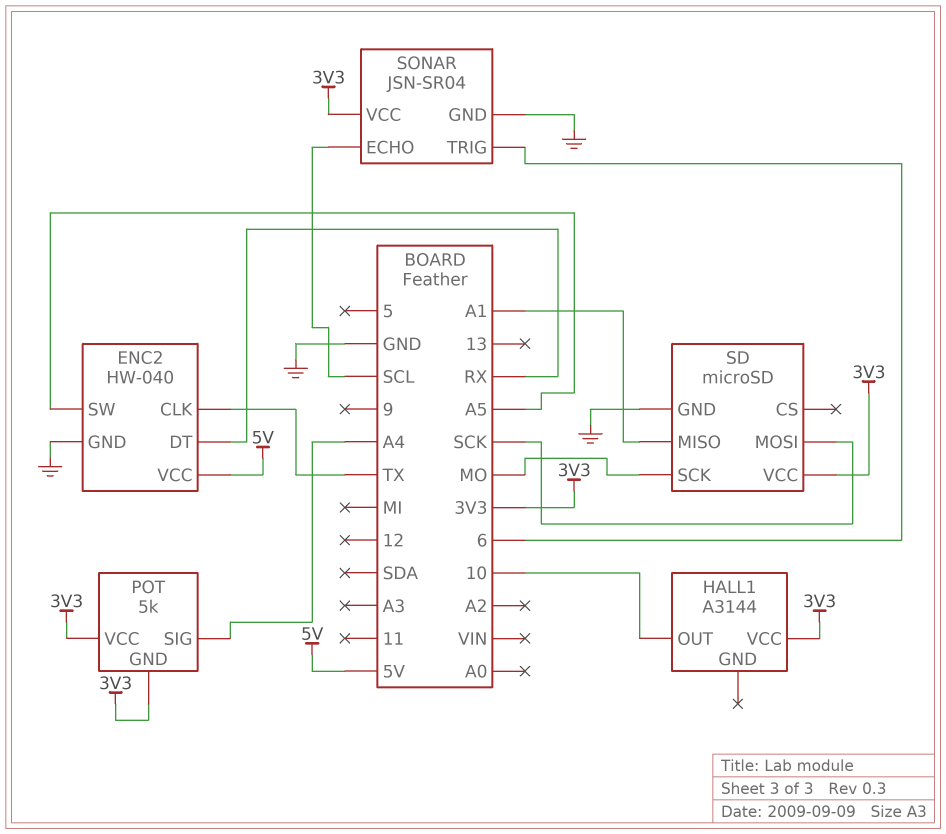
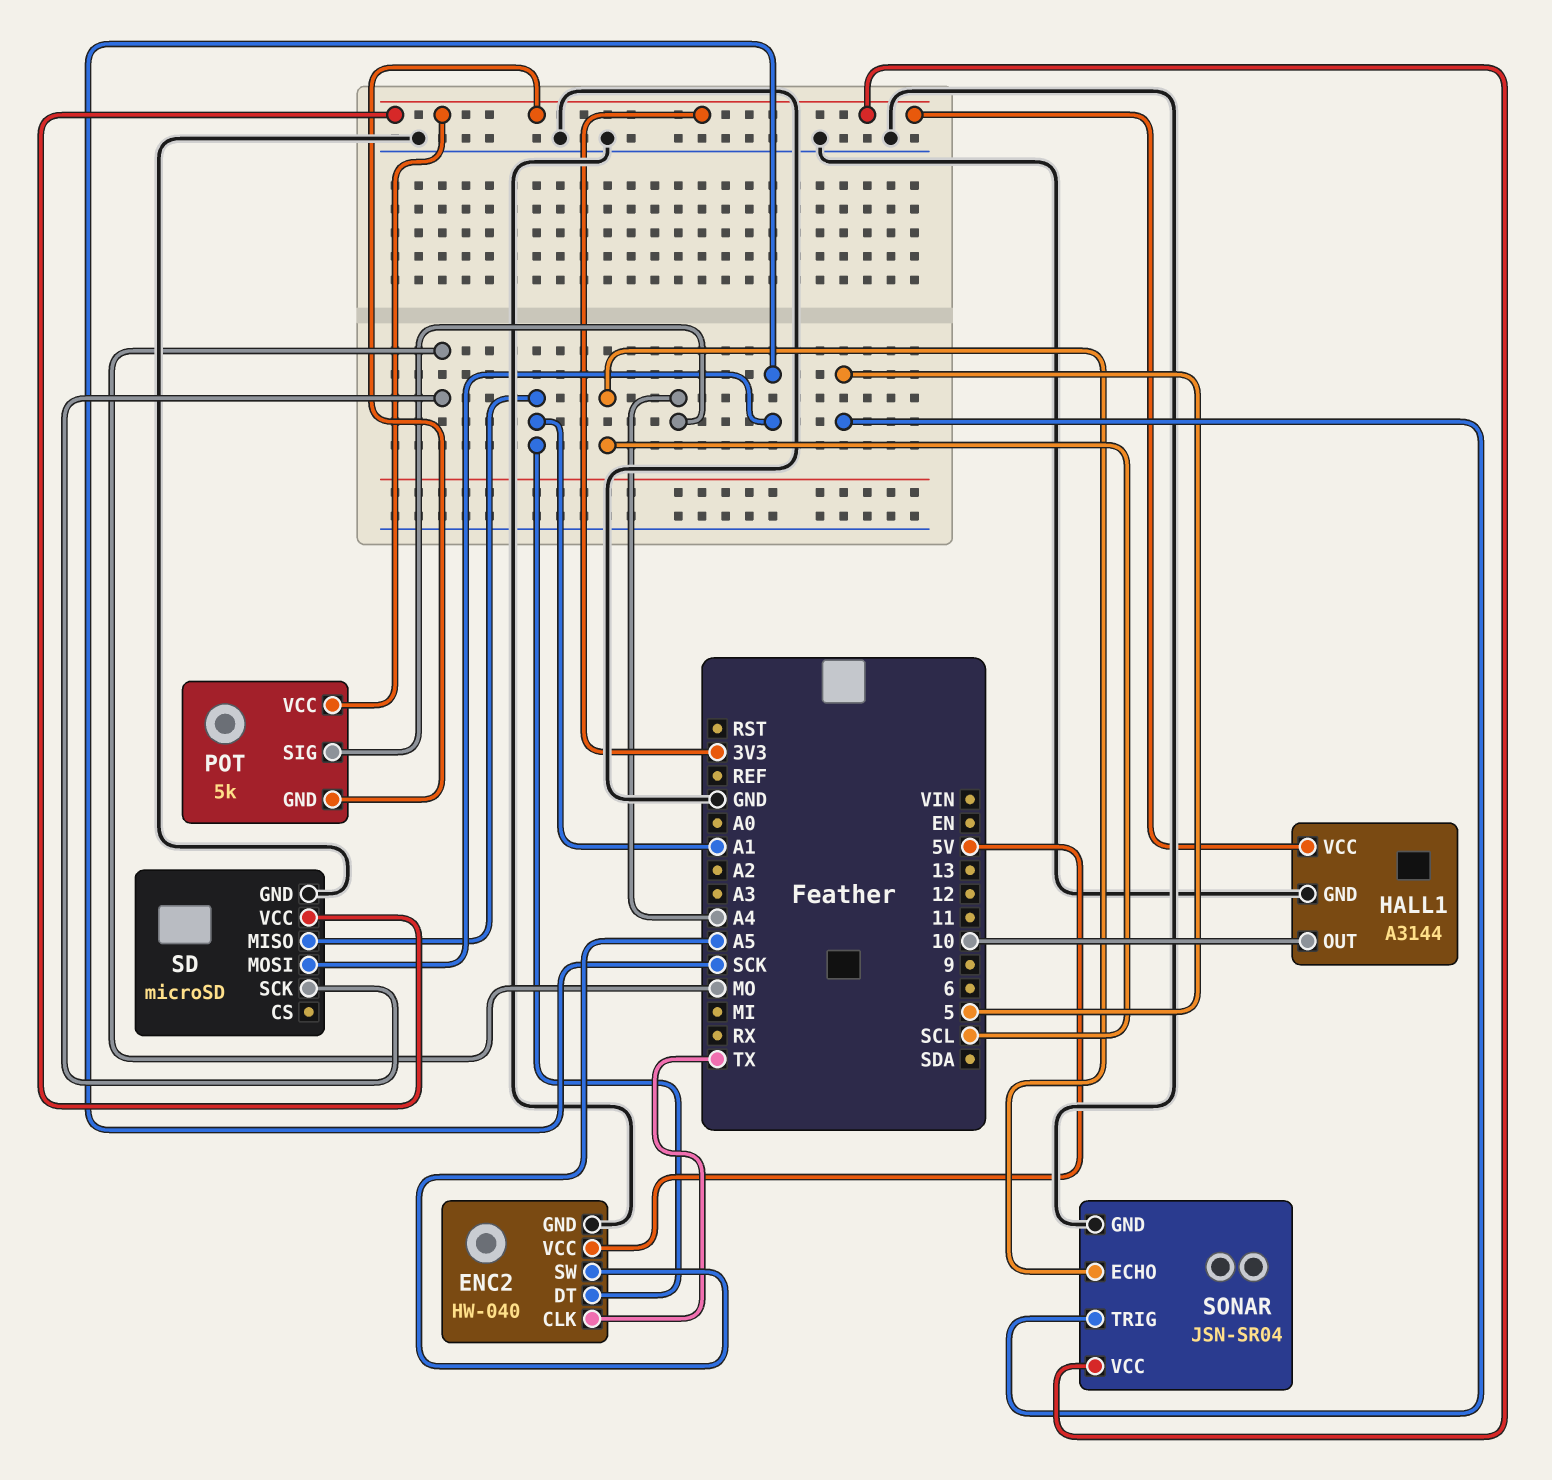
ENC2 pin DT: RX -> A1
HALL1 pin GND: none -> GND
SONAR pin TRIG: 6 -> 5

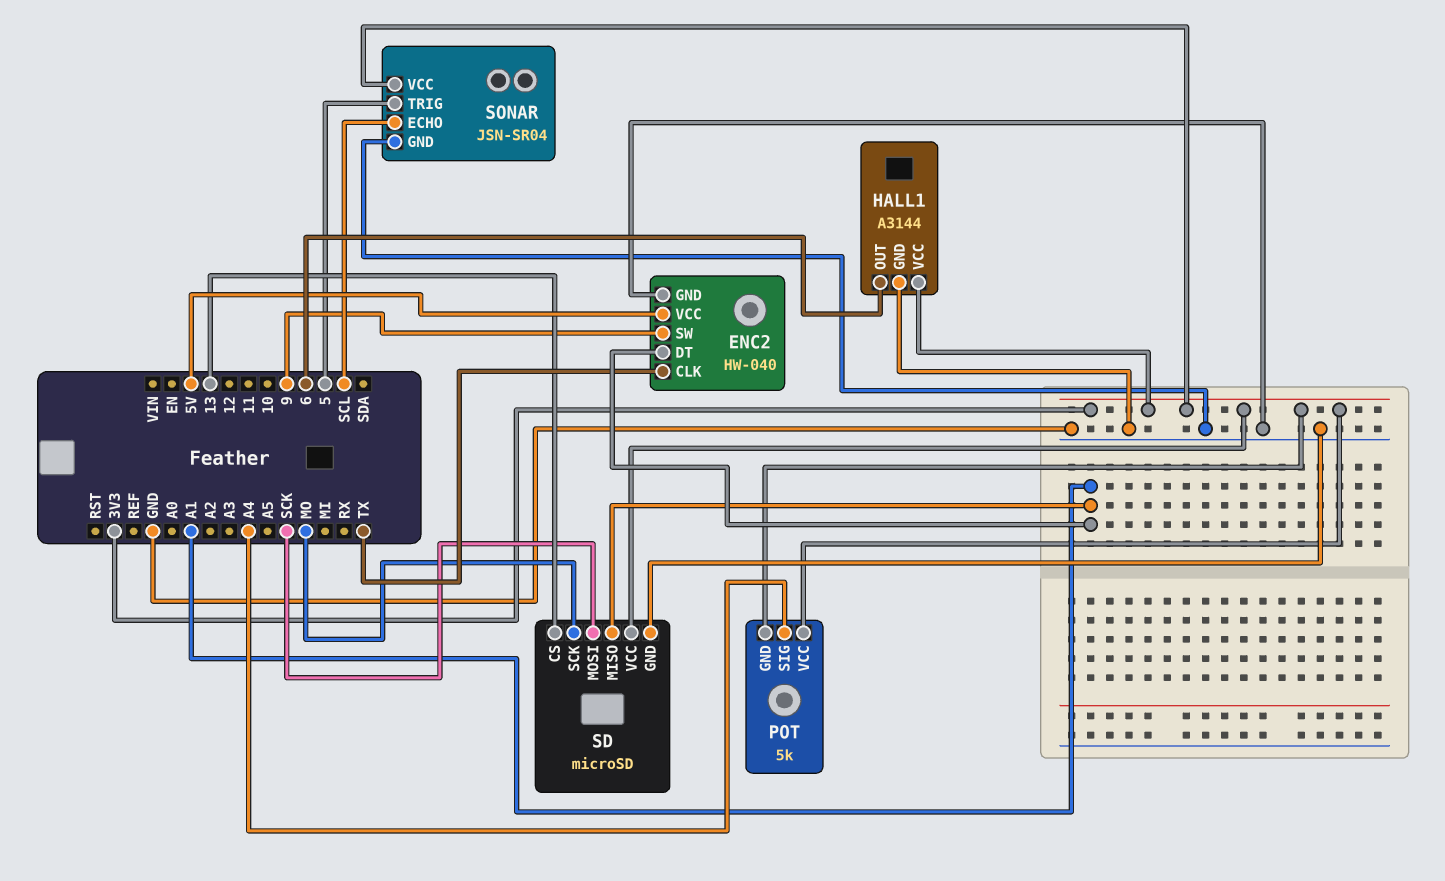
ENC2 pin SW: A5 -> 9
HALL1 pin OUT: 10 -> 6
SD pin CS: none -> 13

